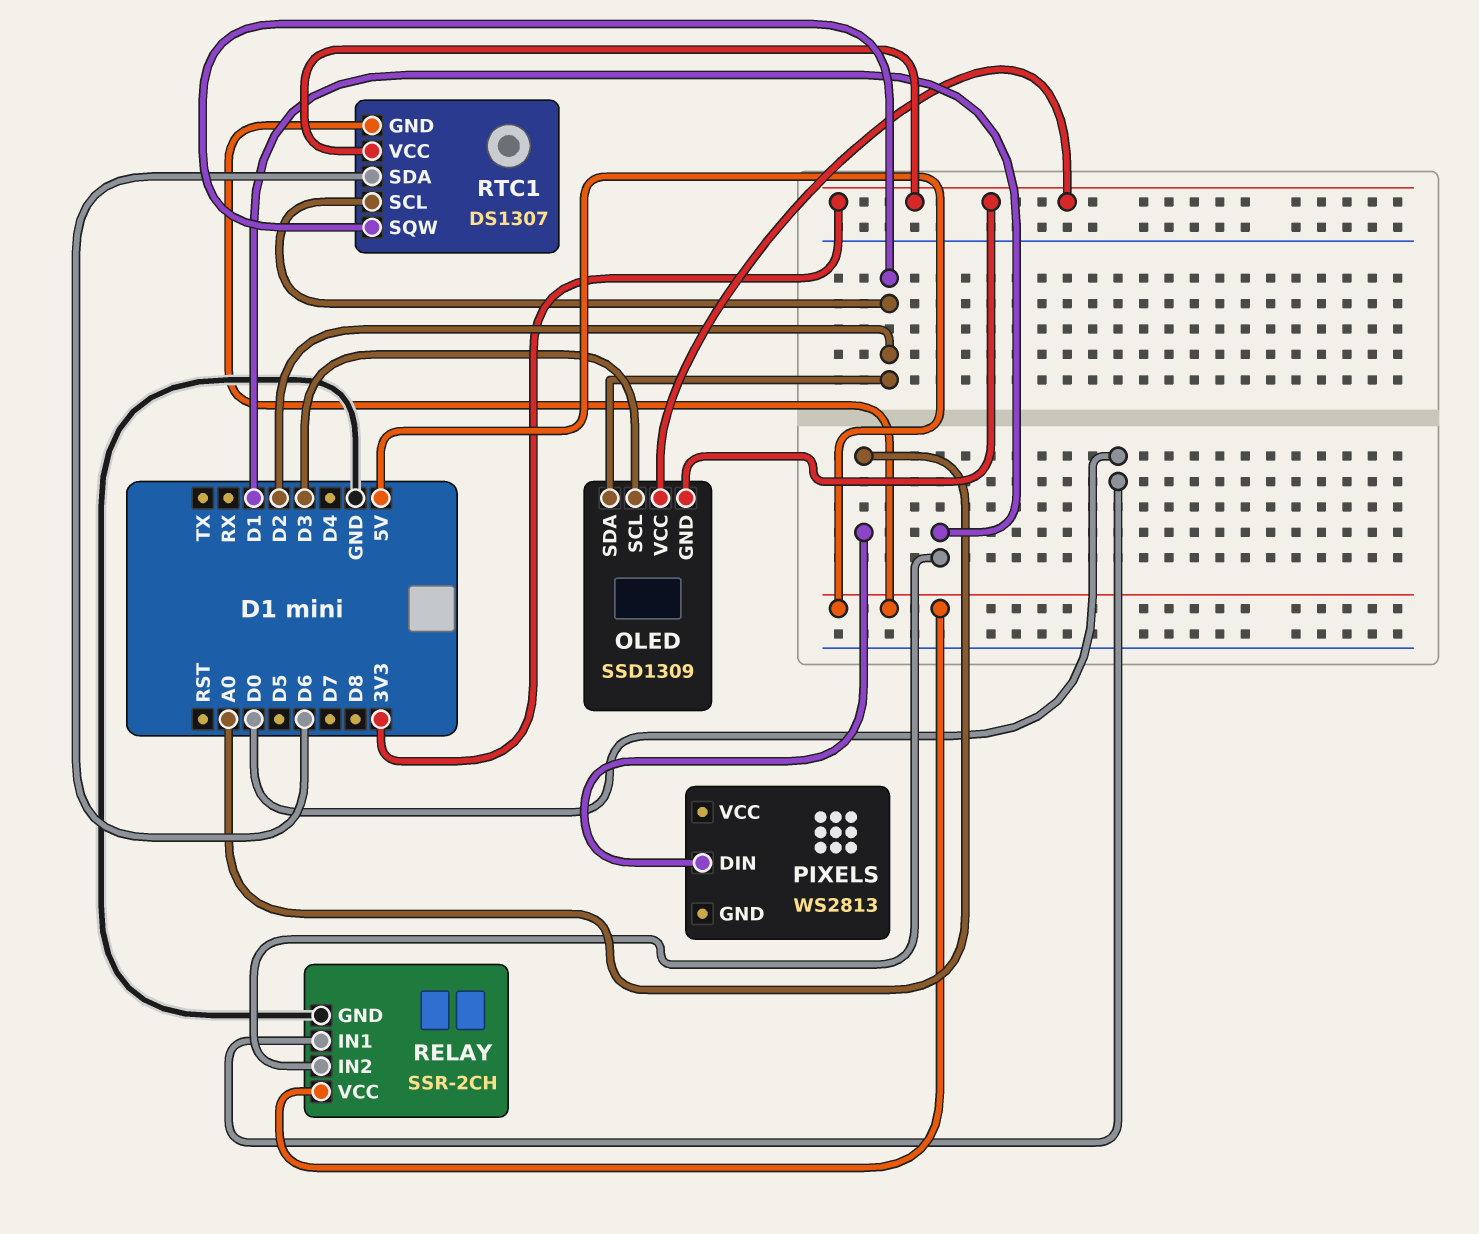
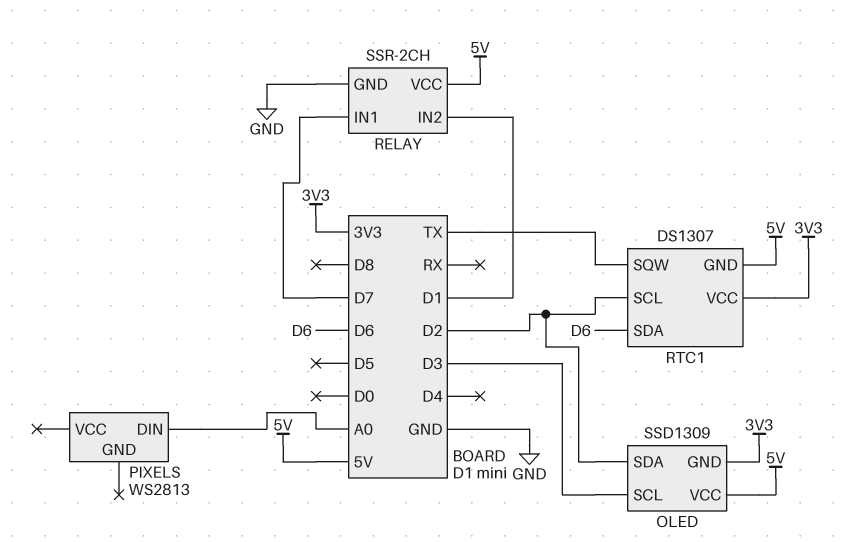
OLED pin VCC: 3V3 -> 5V
RELAY pin IN1: D0 -> D7
RTC1 pin SQW: D2 -> TX

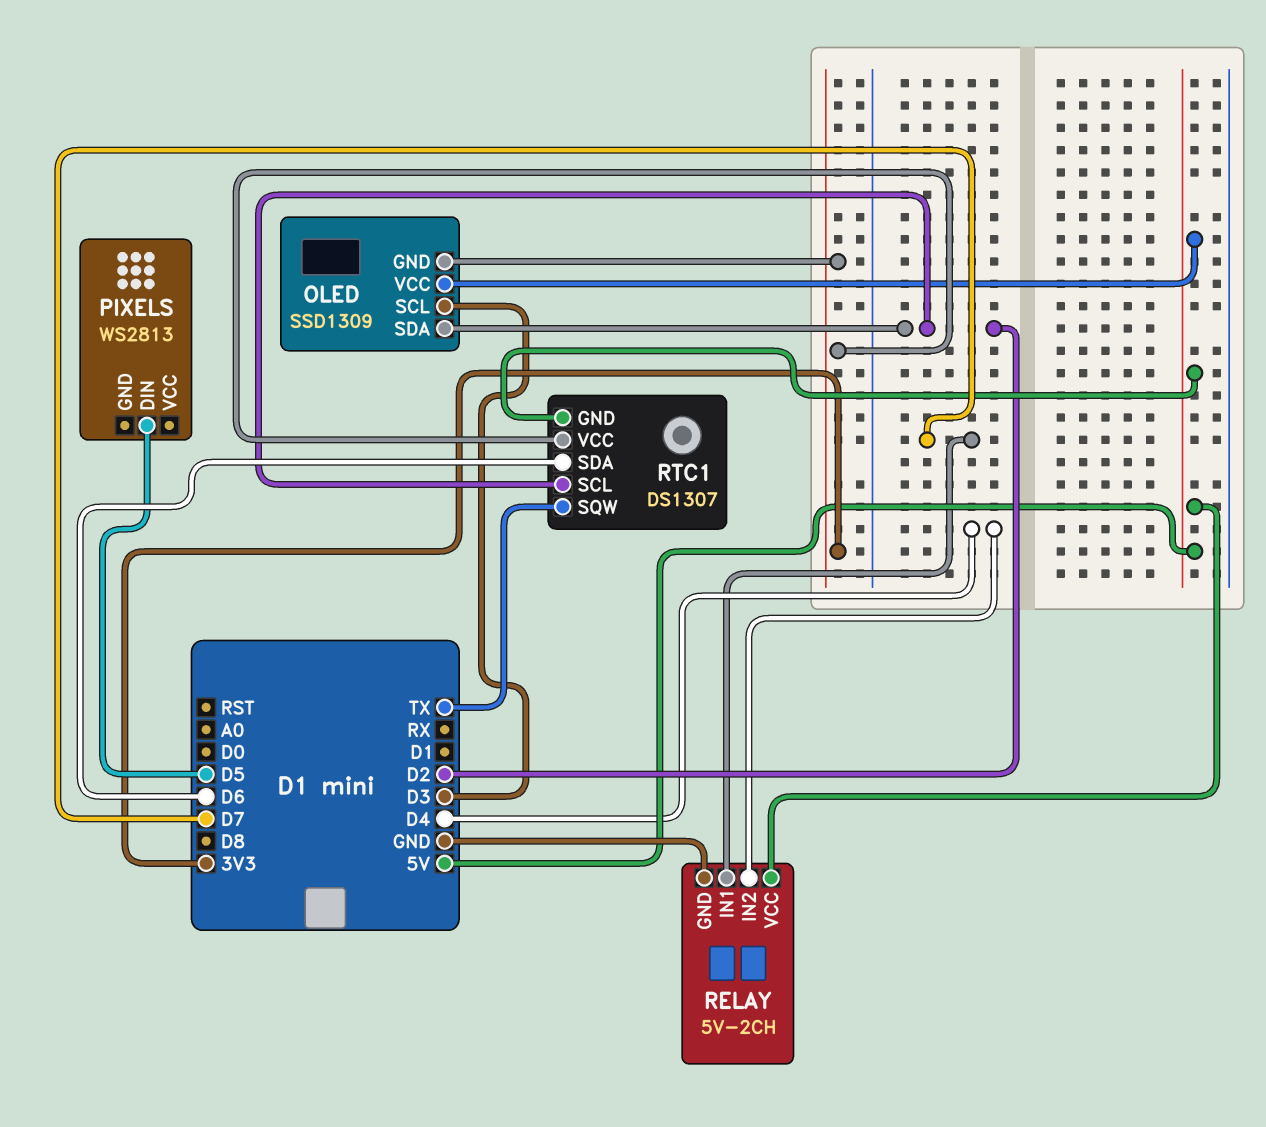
PIXELS pin DIN: A0 -> D5
RELAY: SSR-2CH -> 5V-2CH
RELAY pin IN2: D1 -> D4

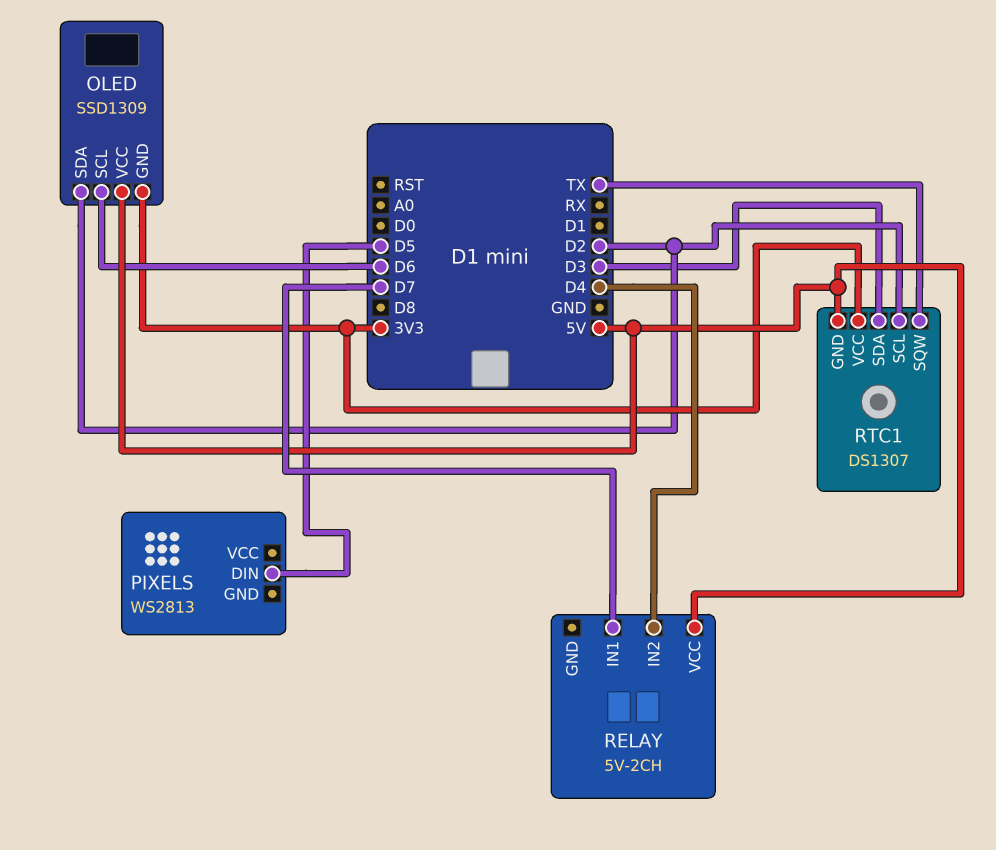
OLED pin SCL: D3 -> D6
RELAY pin GND: GND -> none
RTC1 pin SDA: D6 -> D3

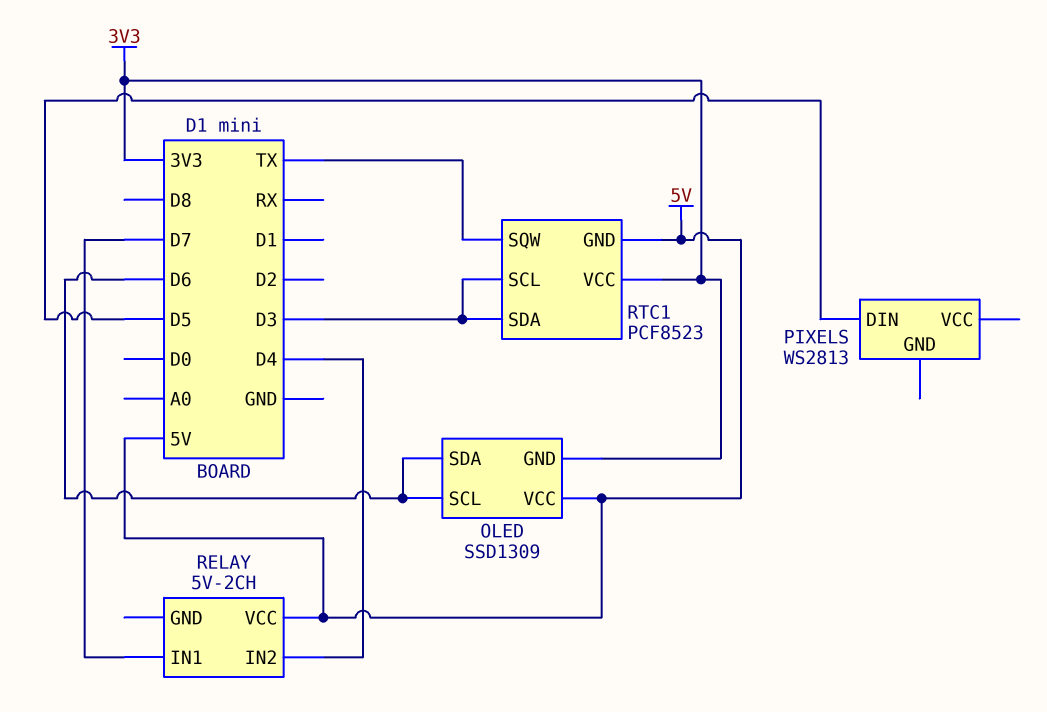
OLED pin SDA: D2 -> D6
RTC1: DS1307 -> PCF8523
RTC1 pin SCL: D2 -> D3

